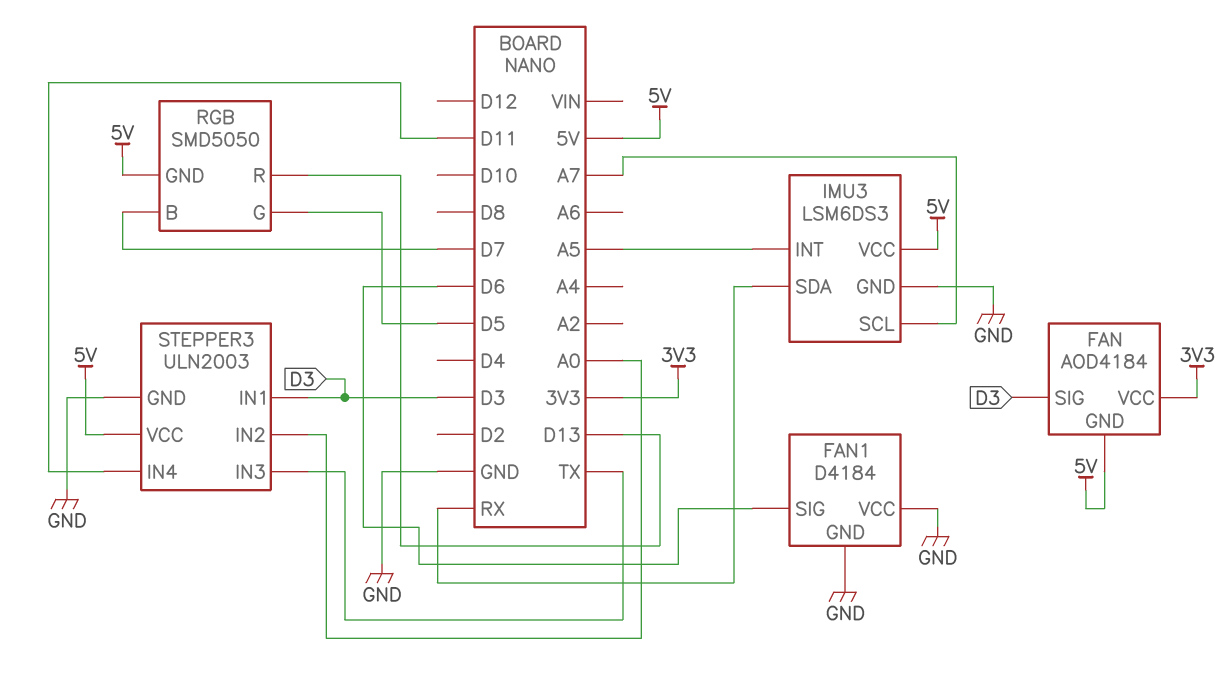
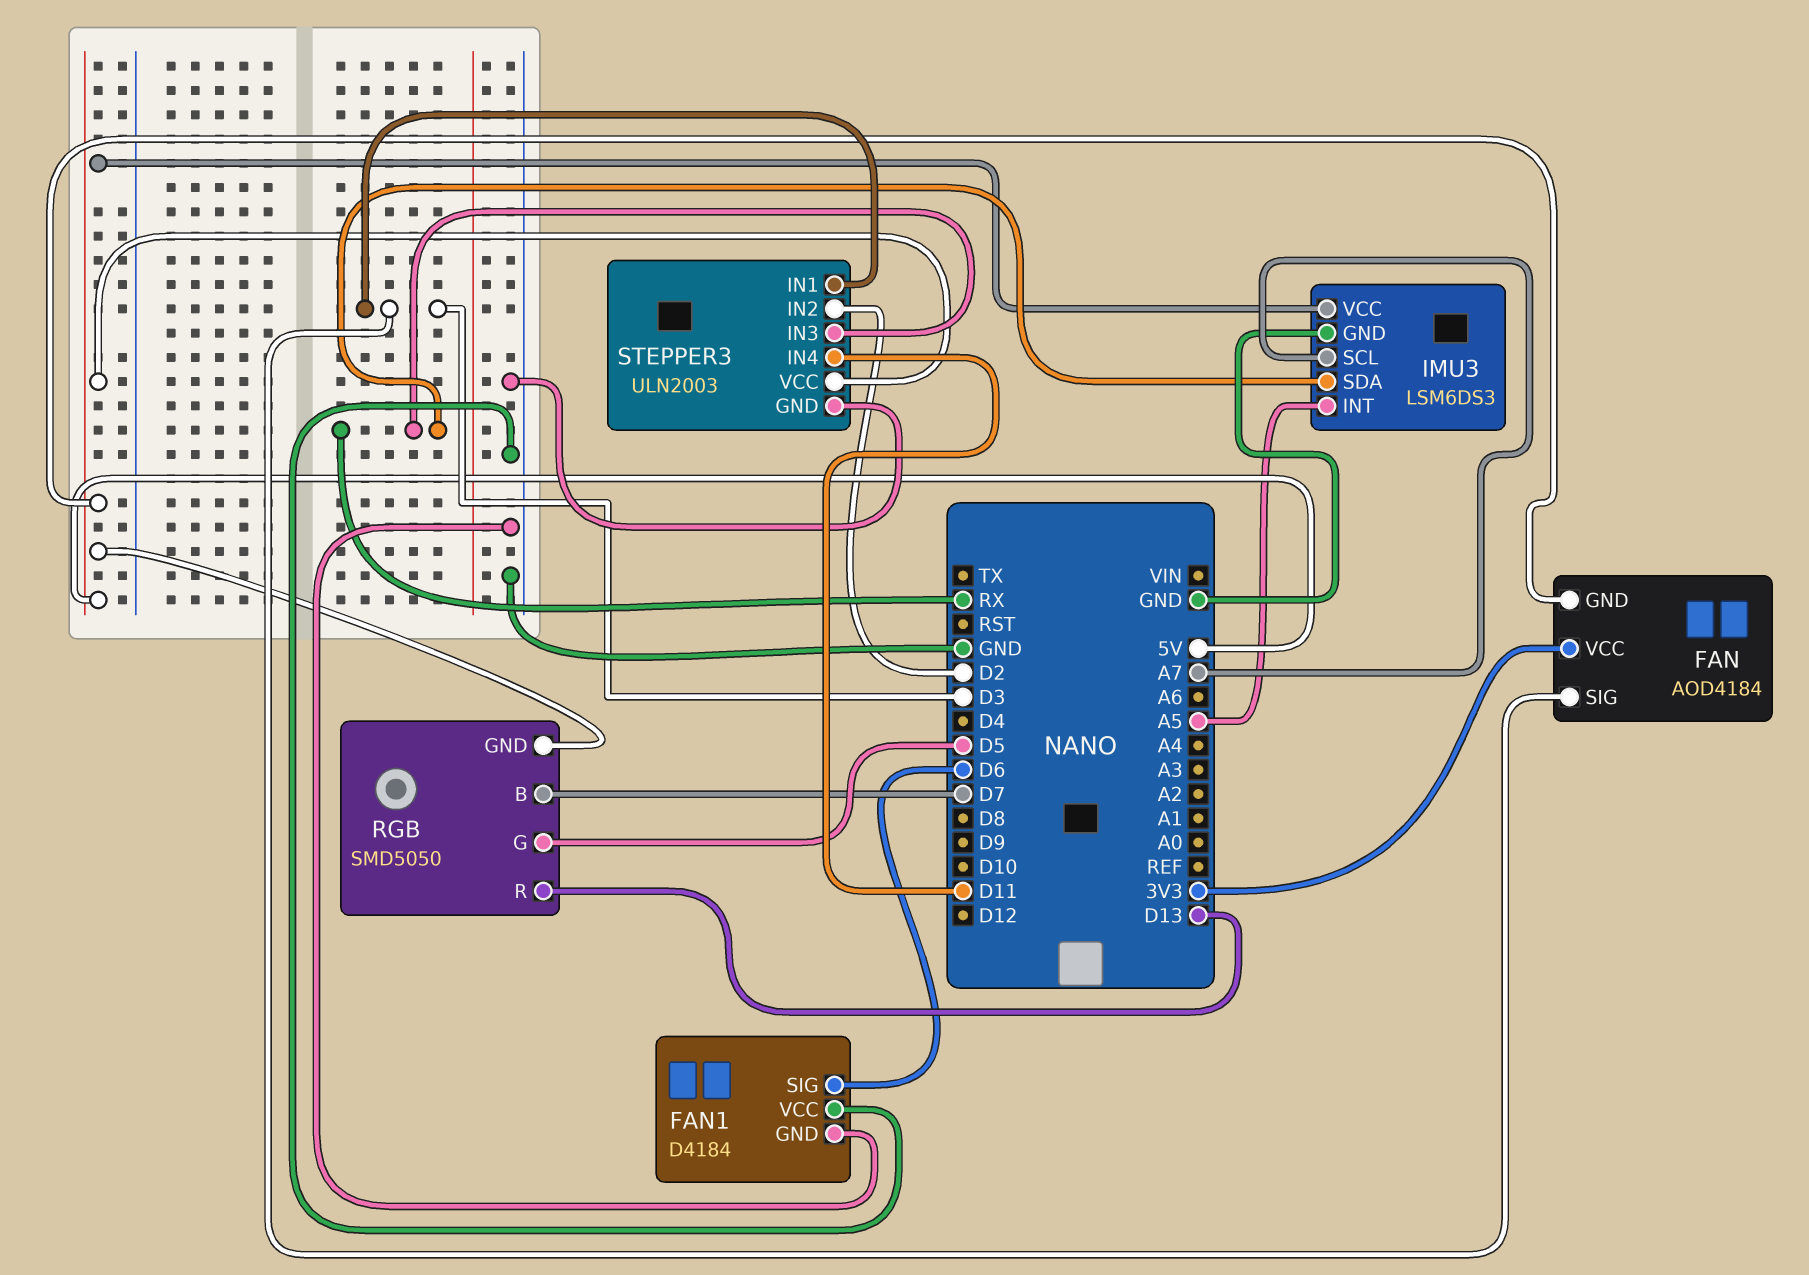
STEPPER3 pin IN2: A0 -> D2
STEPPER3 pin IN3: TX -> RX

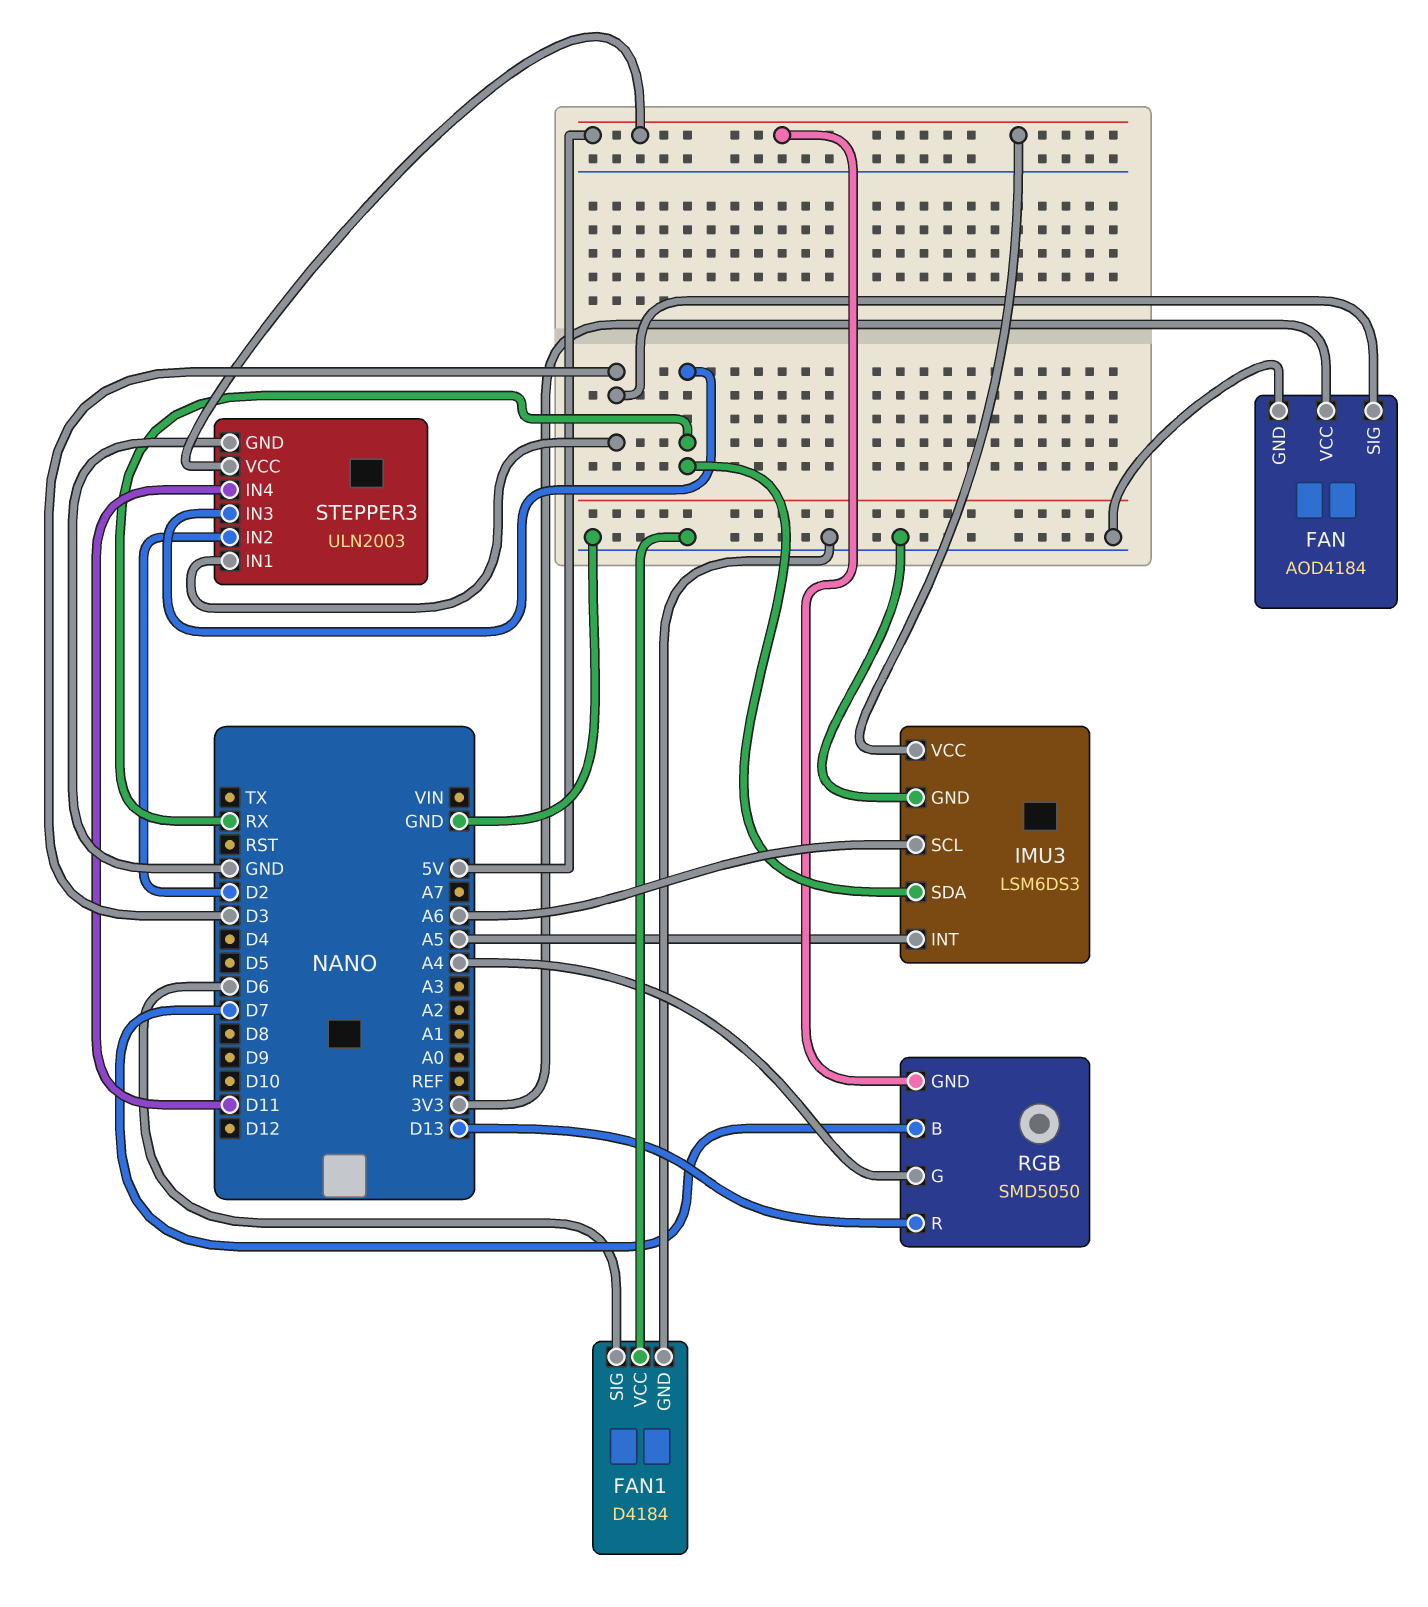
FAN pin GND: 5V -> GND
IMU3 pin SCL: A7 -> A6
RGB pin G: D5 -> A4

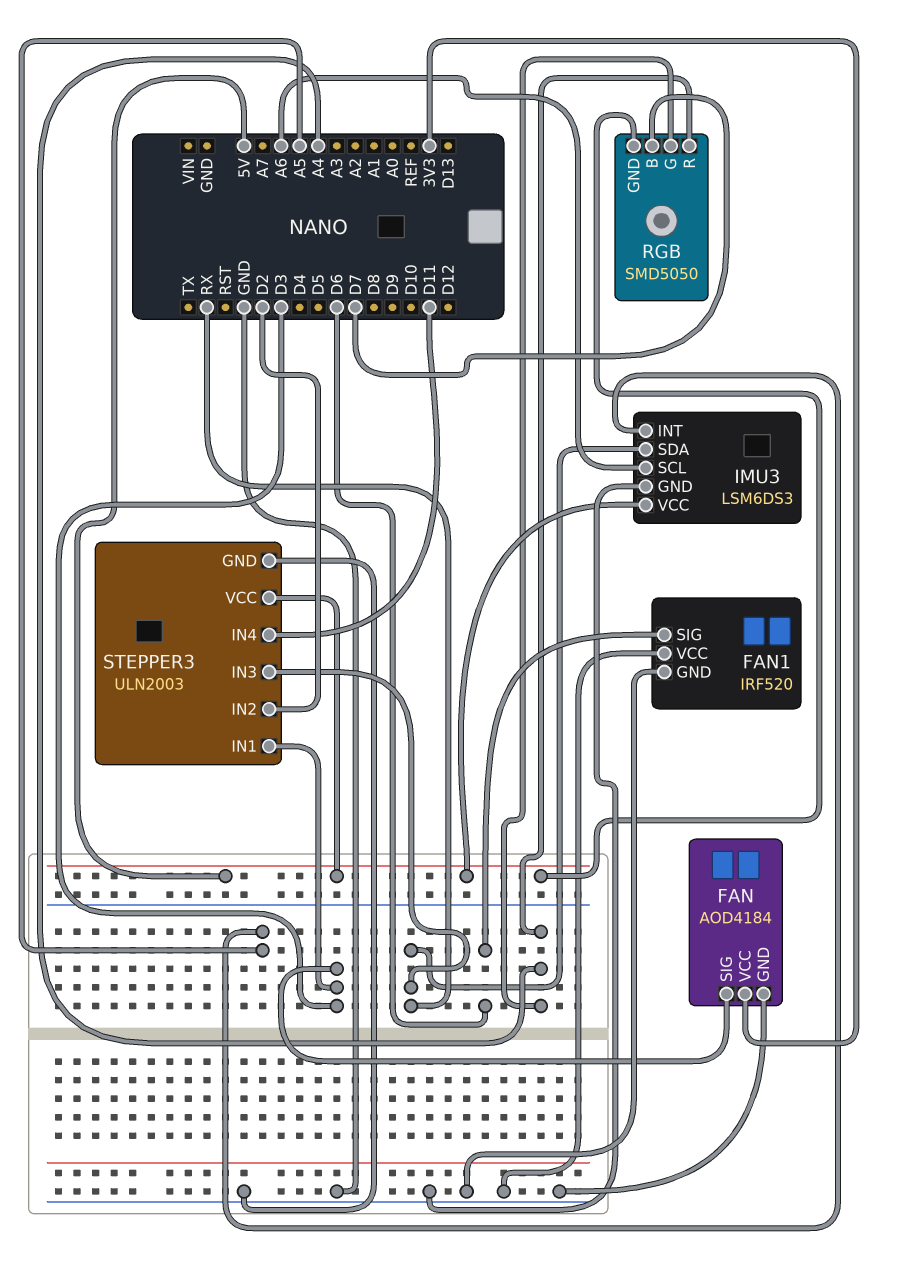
FAN1: D4184 -> IRF520
RGB pin R: D13 -> A4

